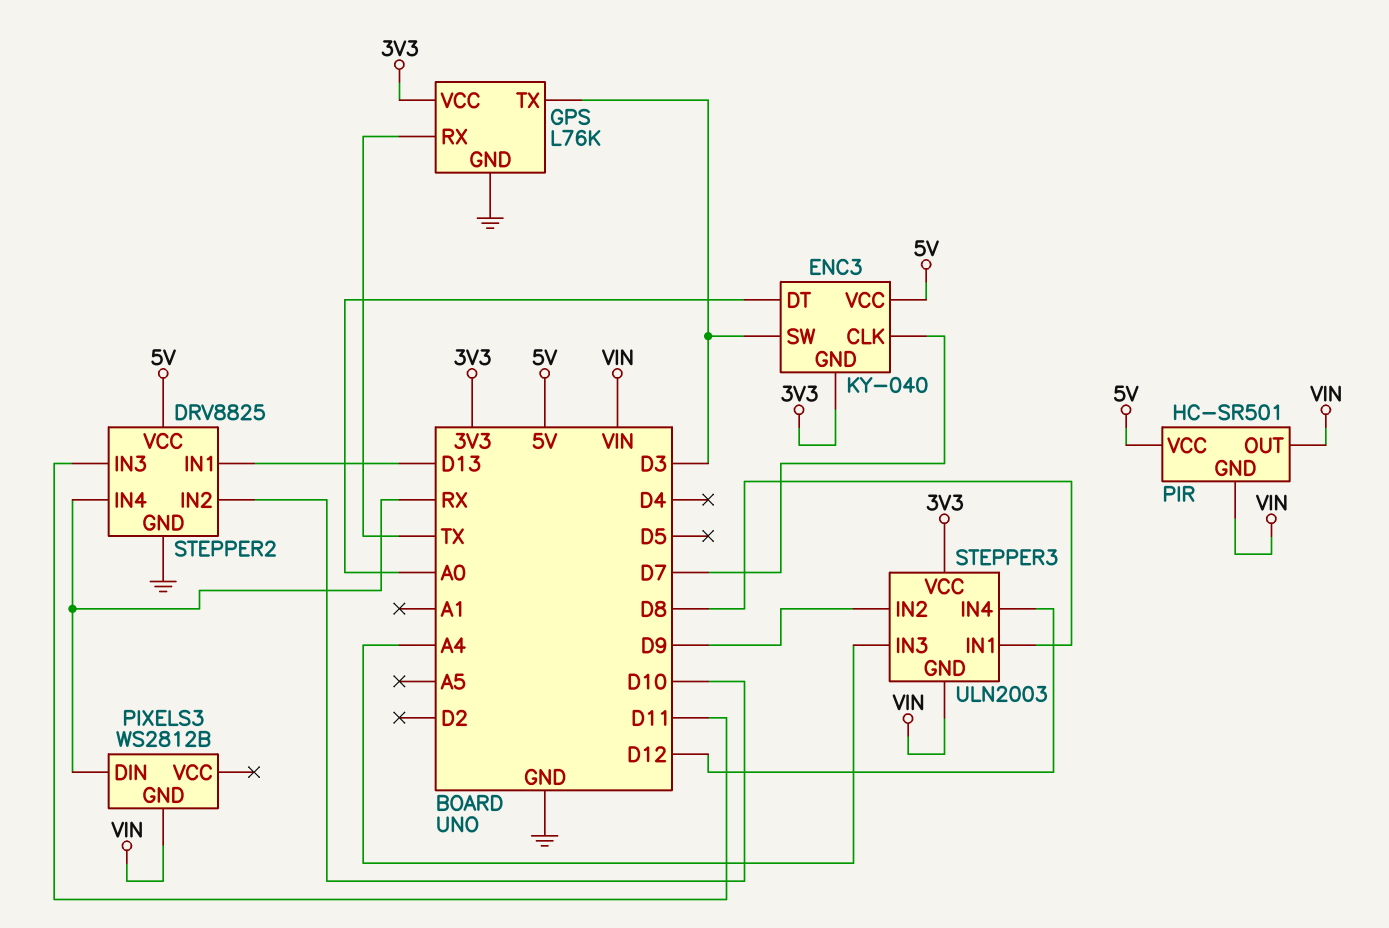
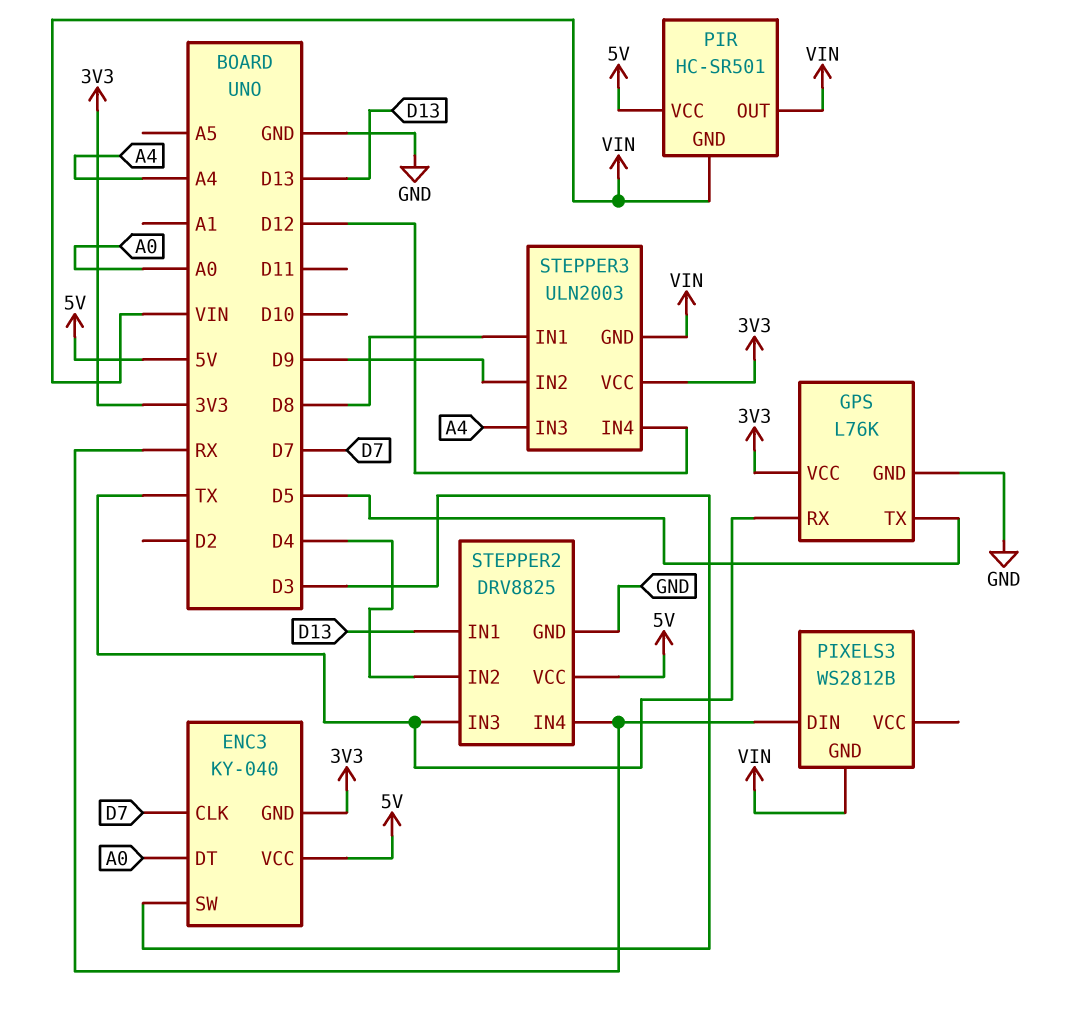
GPS pin TX: D3 -> D5
STEPPER2 pin IN2: D10 -> D4
STEPPER2 pin IN3: D11 -> TX

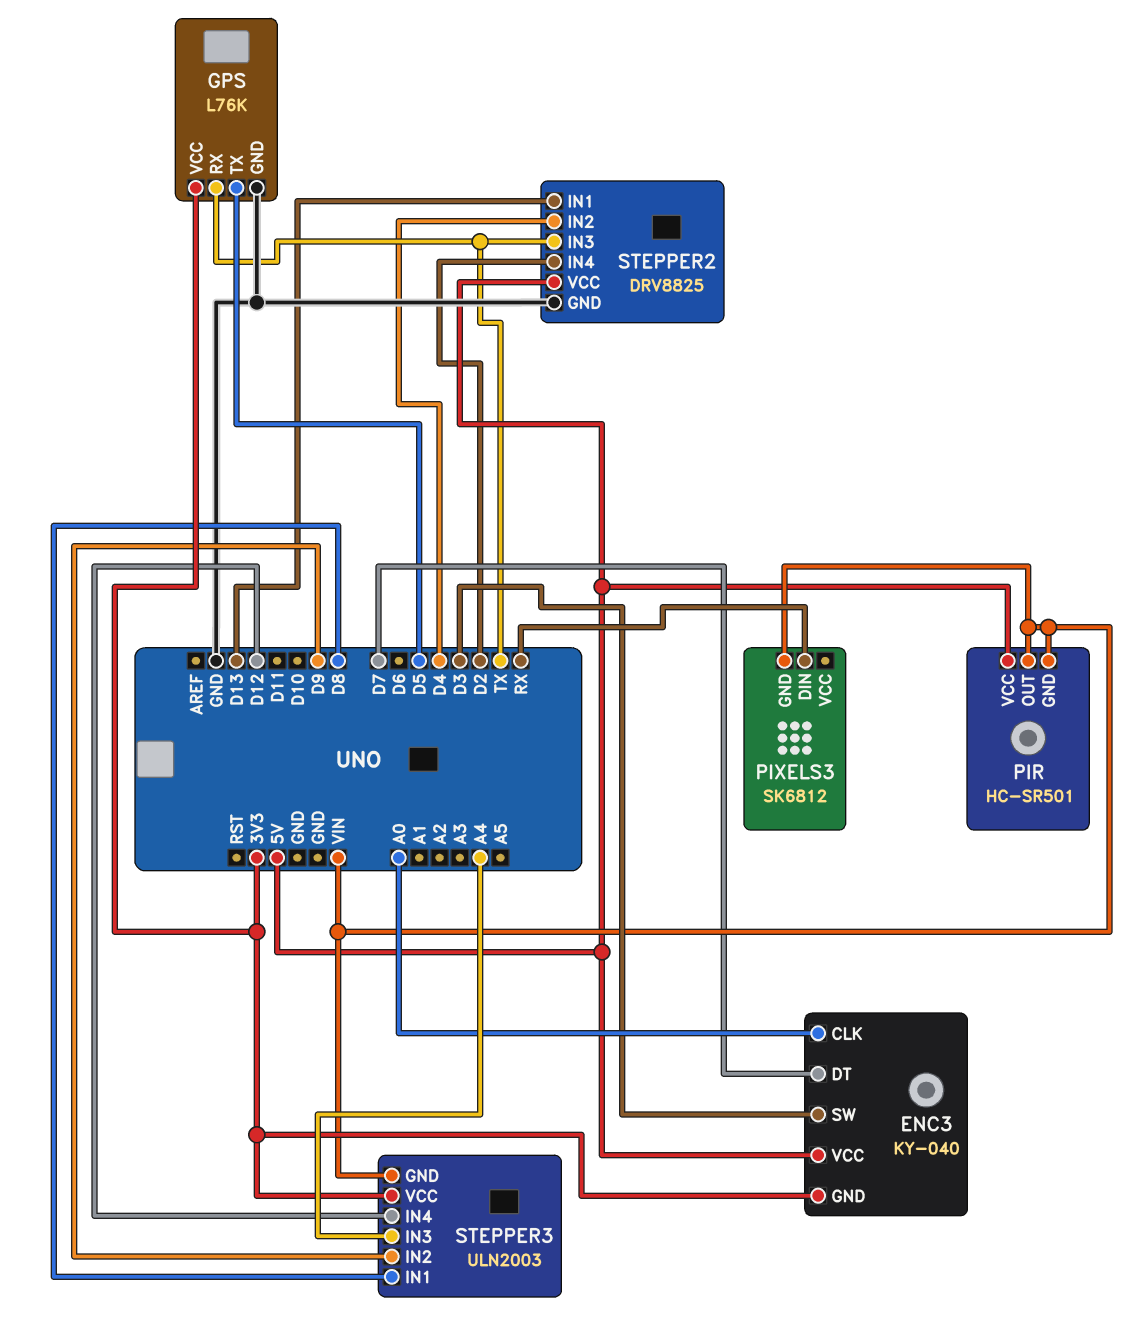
ENC3 pin CLK: D7 -> A0
ENC3 pin DT: A0 -> D7
PIXELS3: WS2812B -> SK6812
STEPPER2 pin IN4: RX -> D2

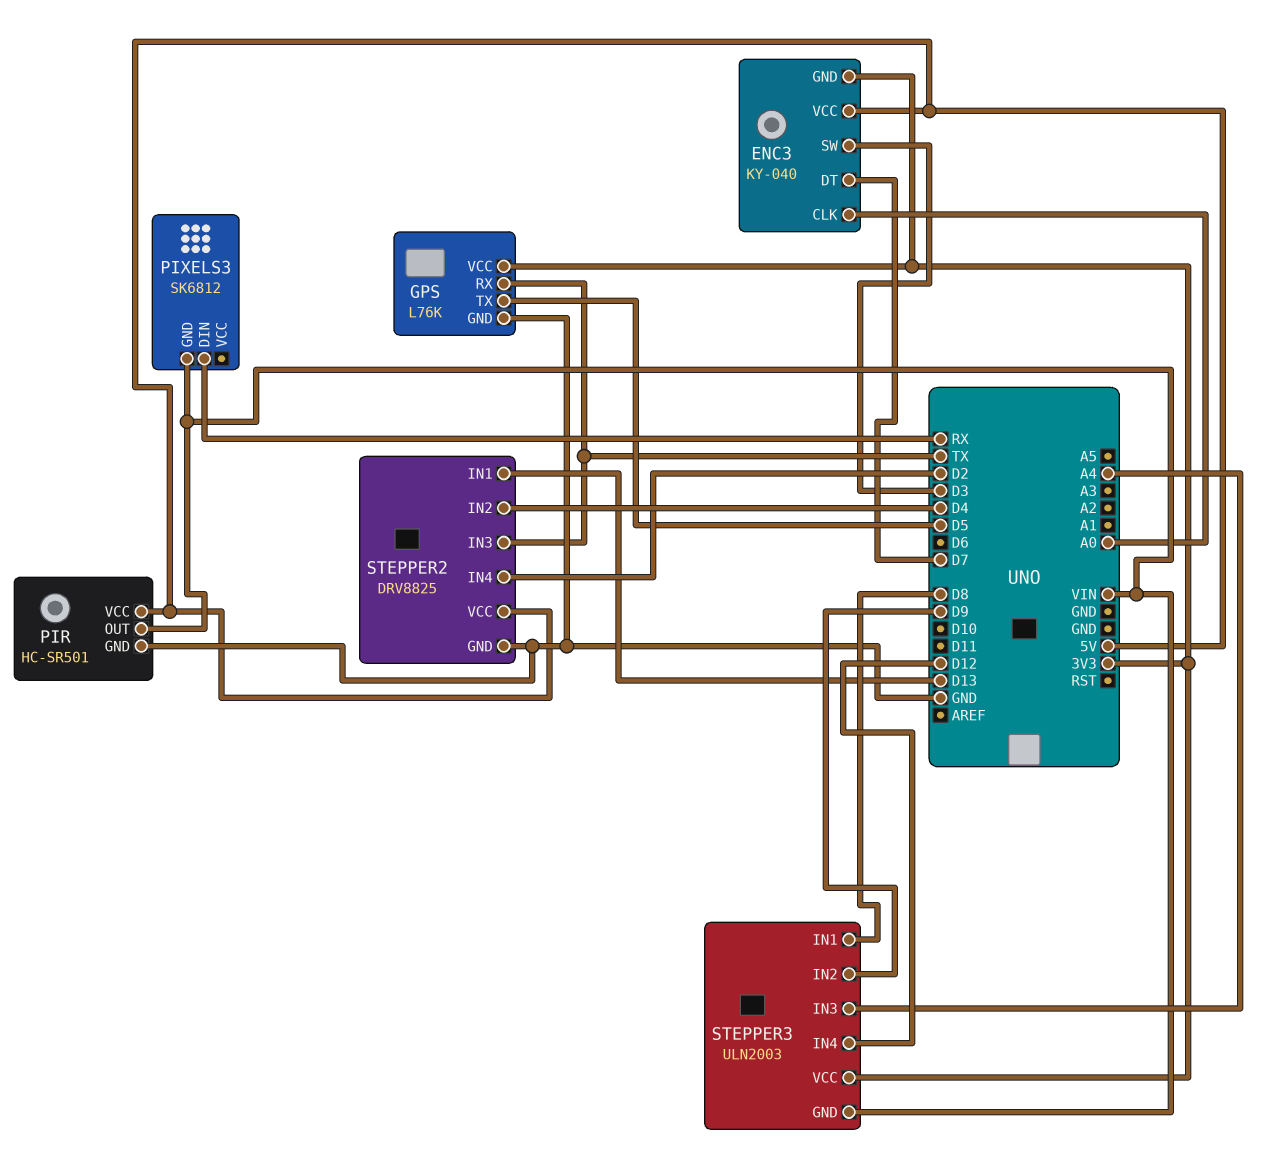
PIR pin GND: VIN -> GND

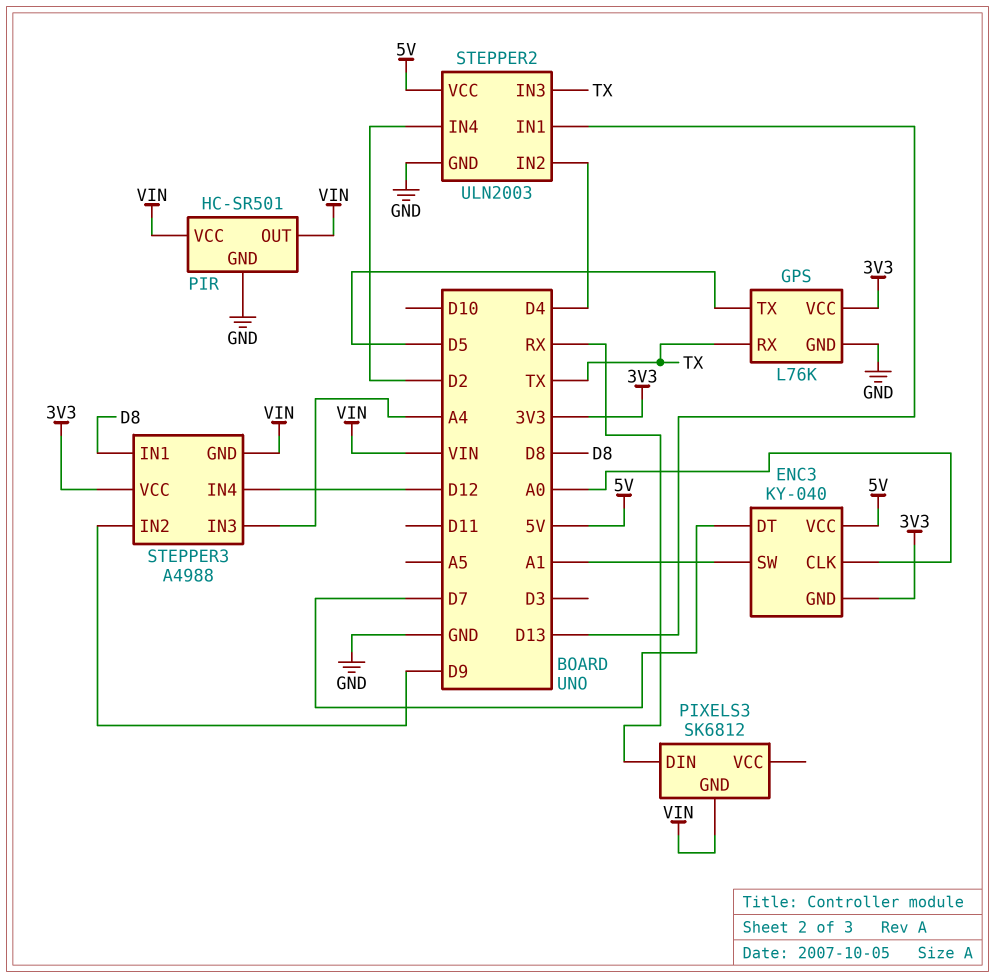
ENC3 pin SW: D3 -> A1
PIR pin VCC: 5V -> VIN
STEPPER2: DRV8825 -> ULN2003
STEPPER3: ULN2003 -> A4988

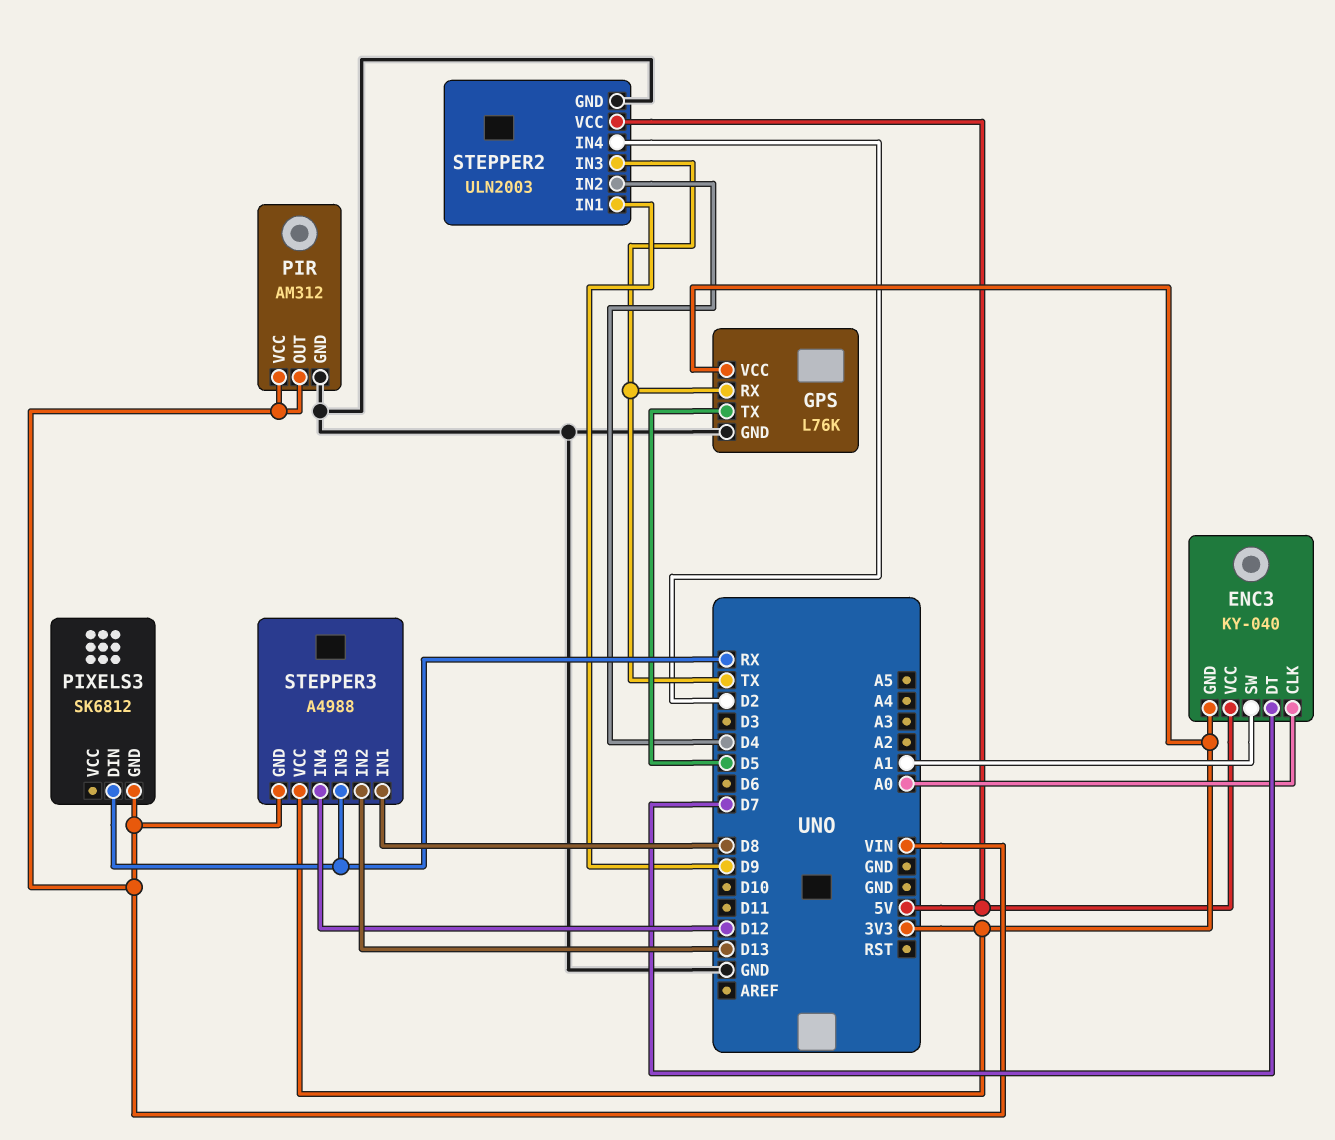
PIR: HC-SR501 -> AM312
STEPPER2 pin IN1: D13 -> D9
STEPPER3 pin IN2: D9 -> D13
STEPPER3 pin IN3: A4 -> RX

